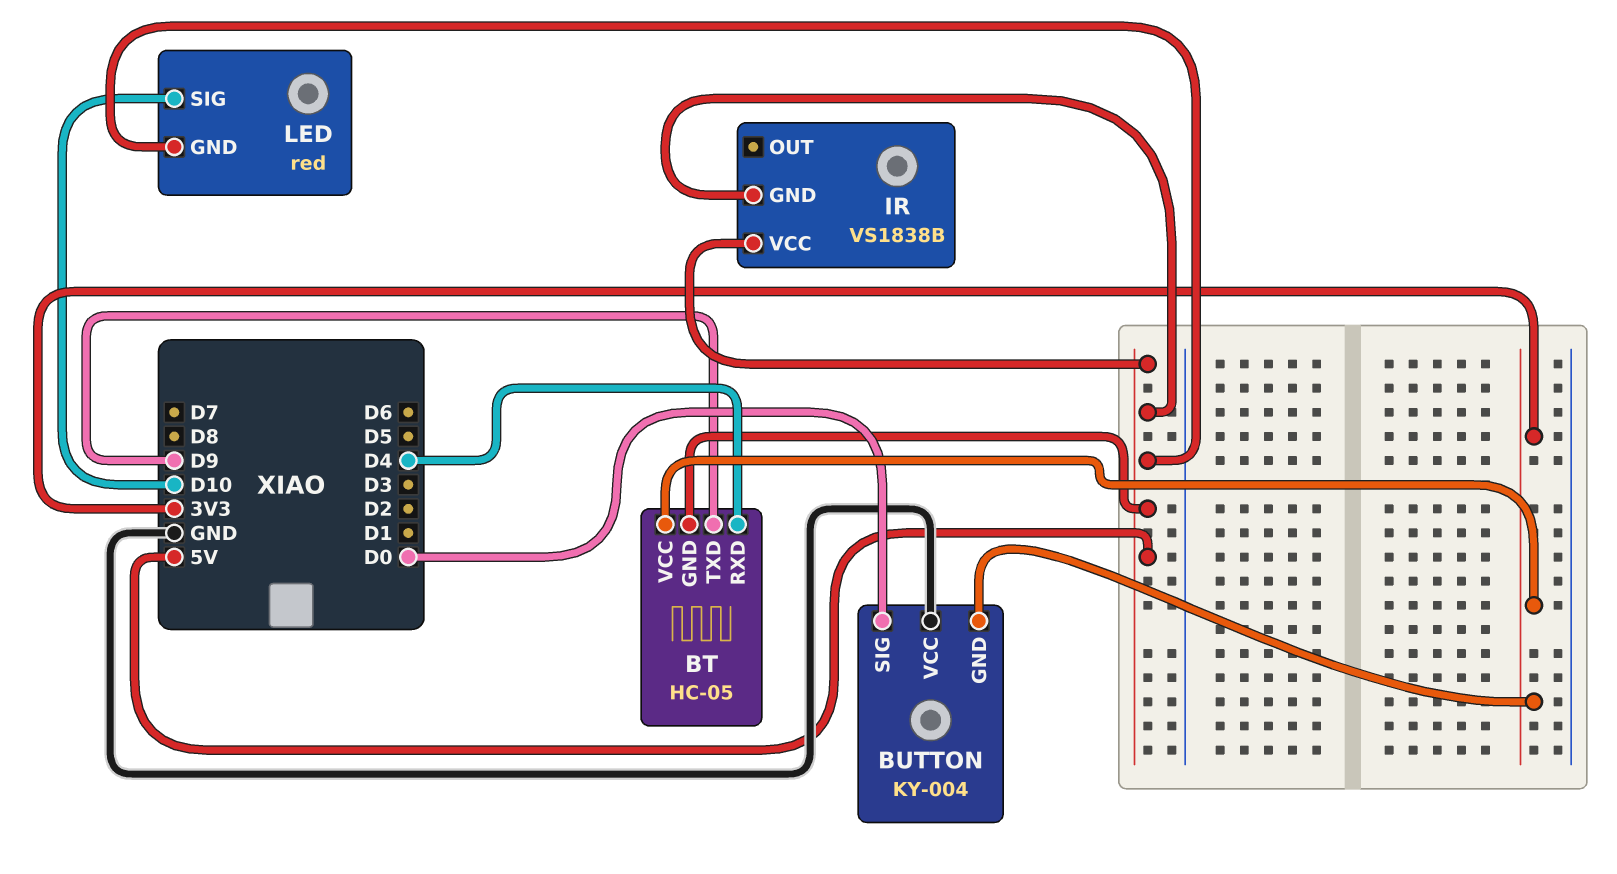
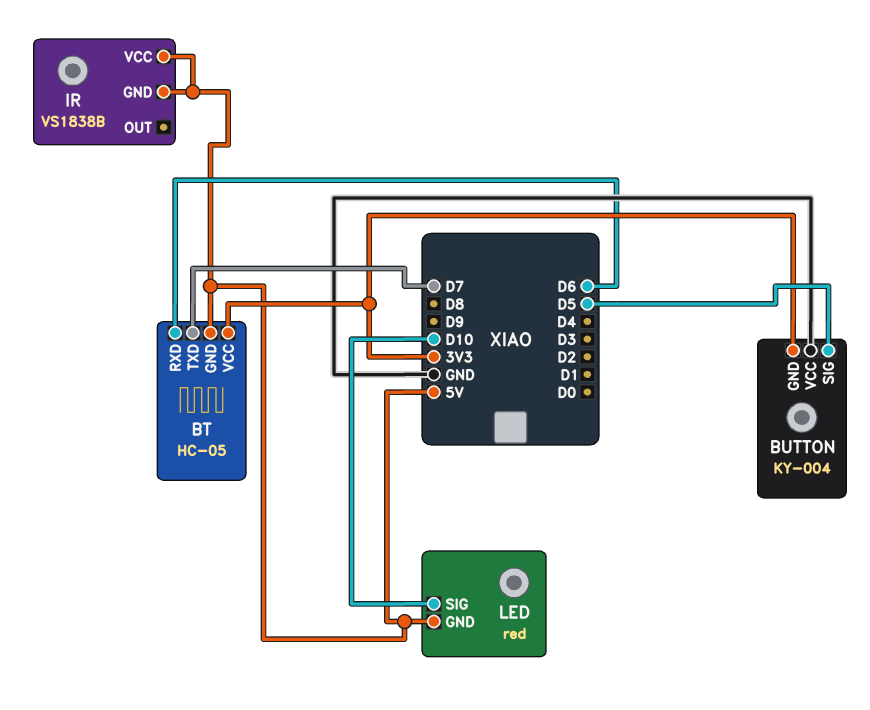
BT pin RXD: D4 -> D6
BT pin TXD: D9 -> D7
BUTTON pin SIG: D0 -> D5

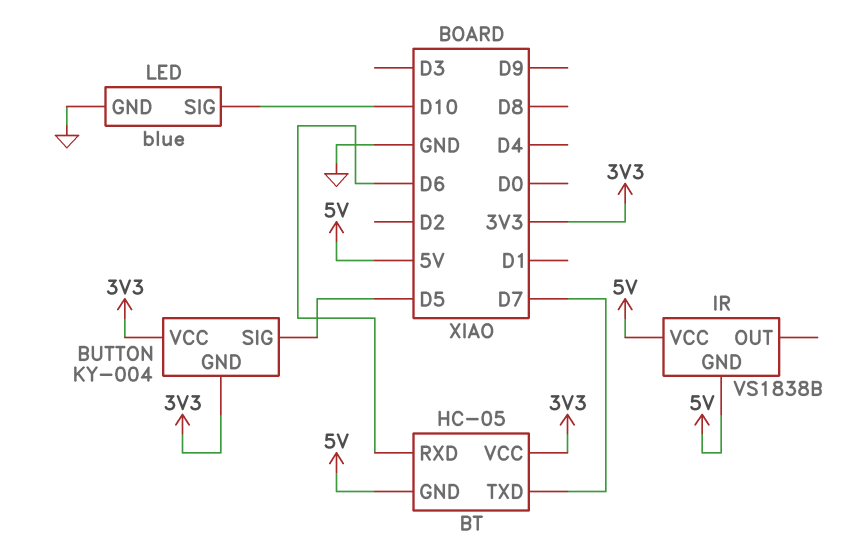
BUTTON pin VCC: GND -> 3V3
LED: red -> blue
LED pin GND: 5V -> GND

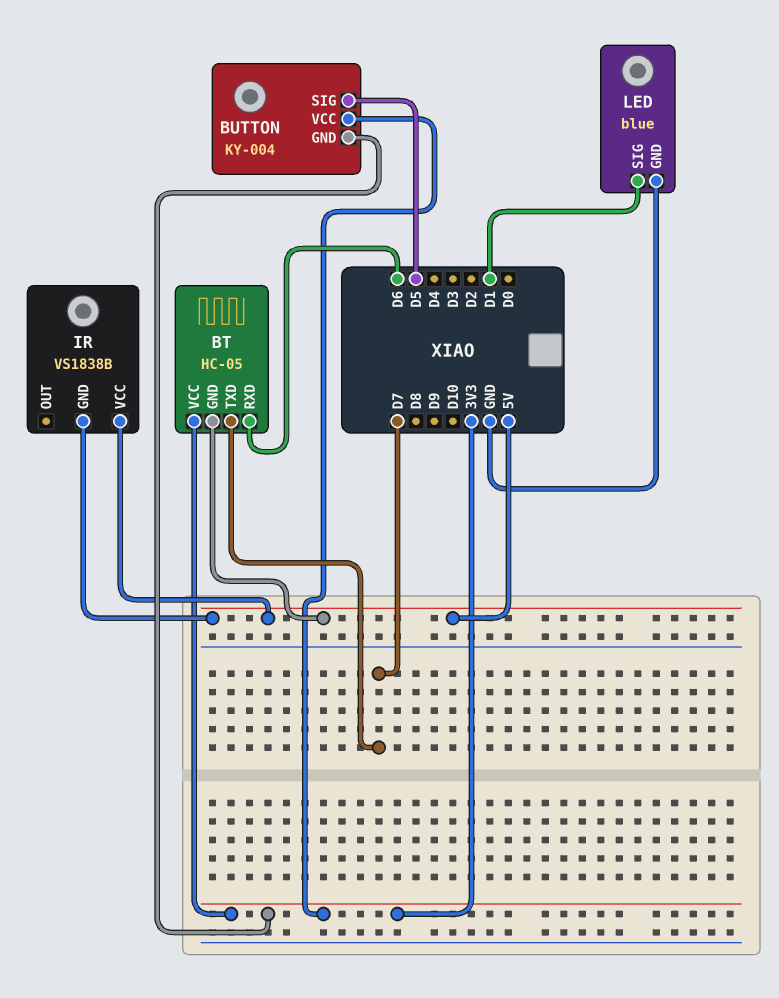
LED pin SIG: D10 -> D1

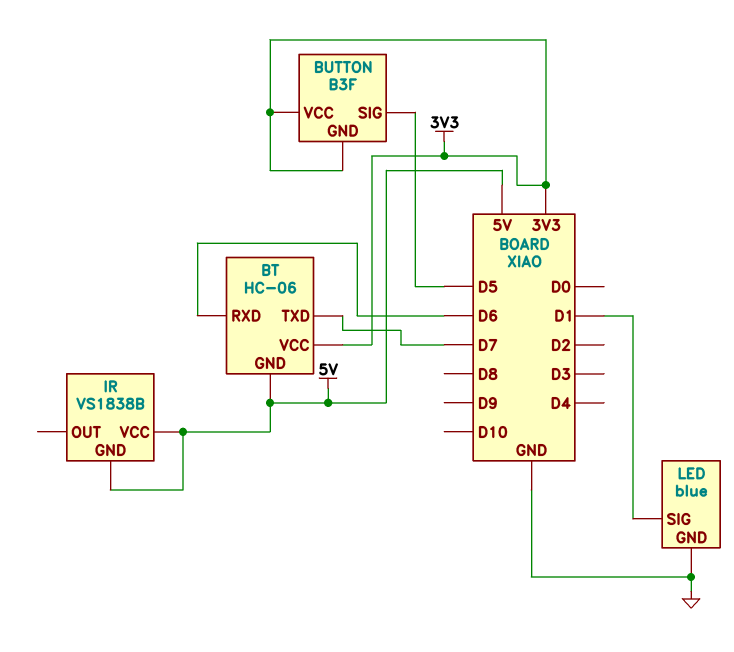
BT: HC-05 -> HC-06
BUTTON: KY-004 -> B3F

